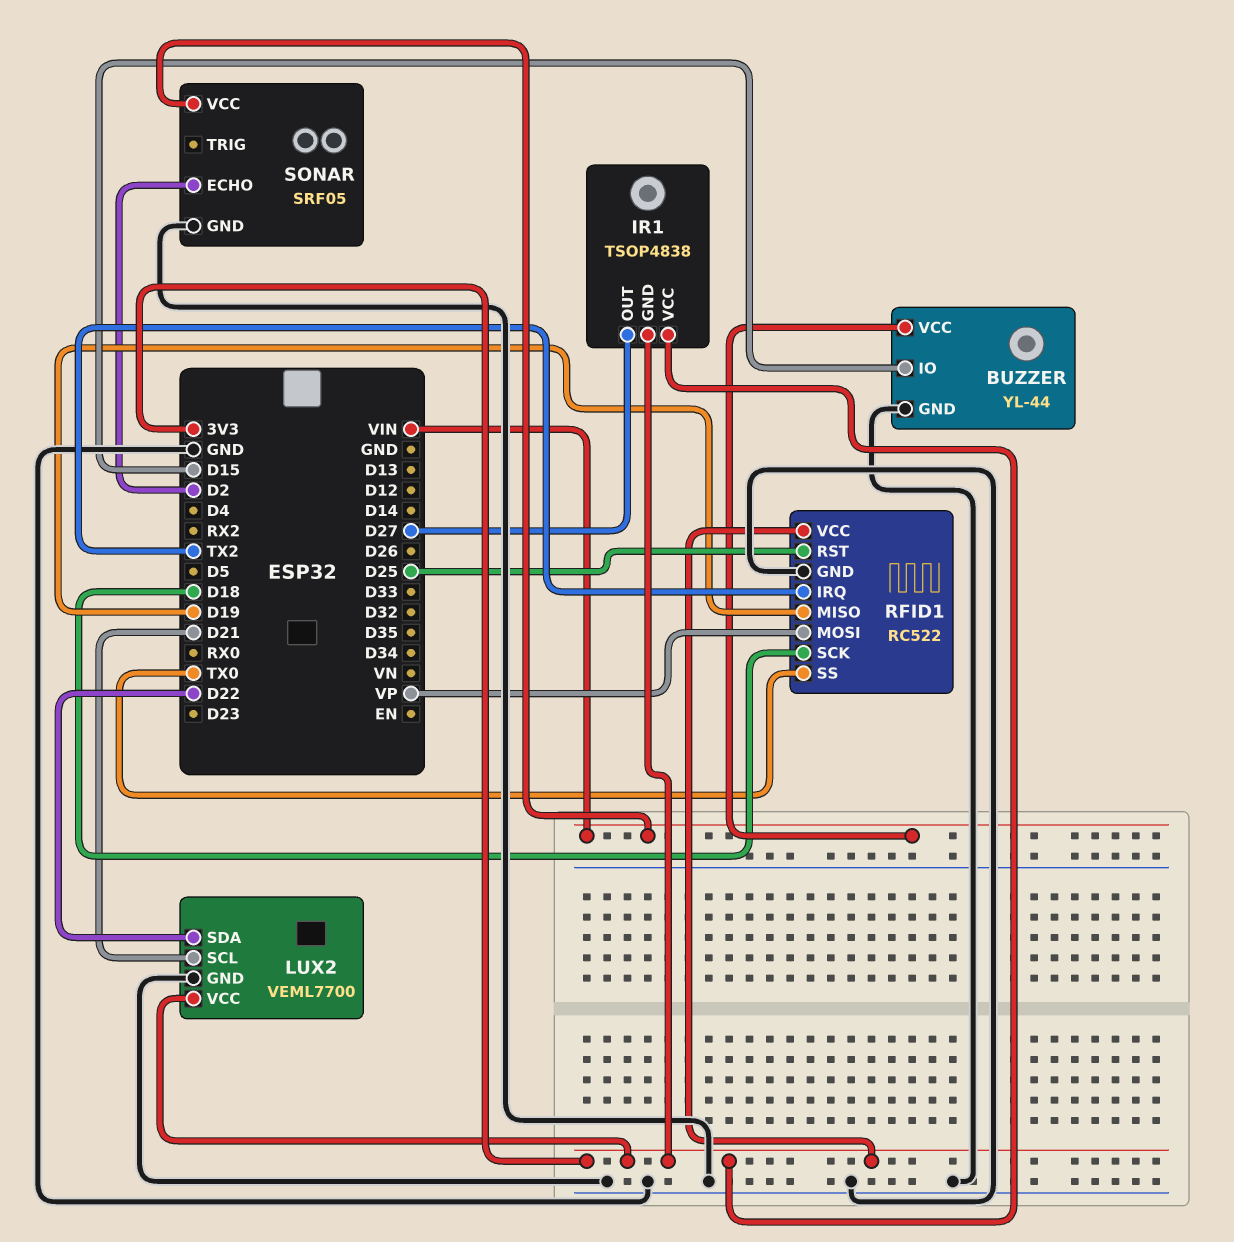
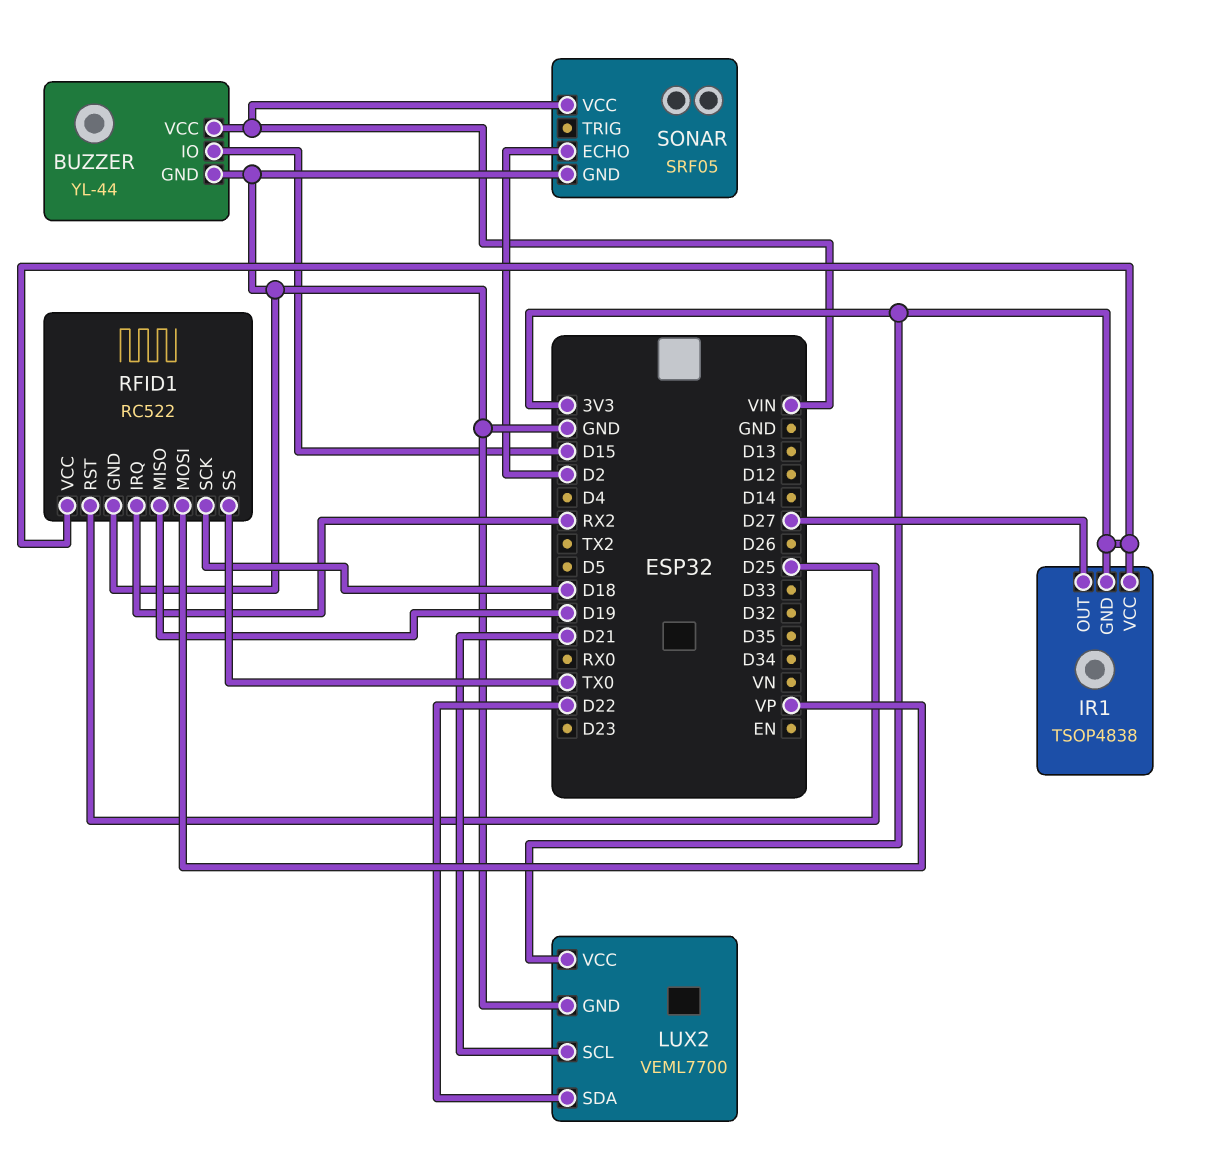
RFID1 pin IRQ: TX2 -> RX2

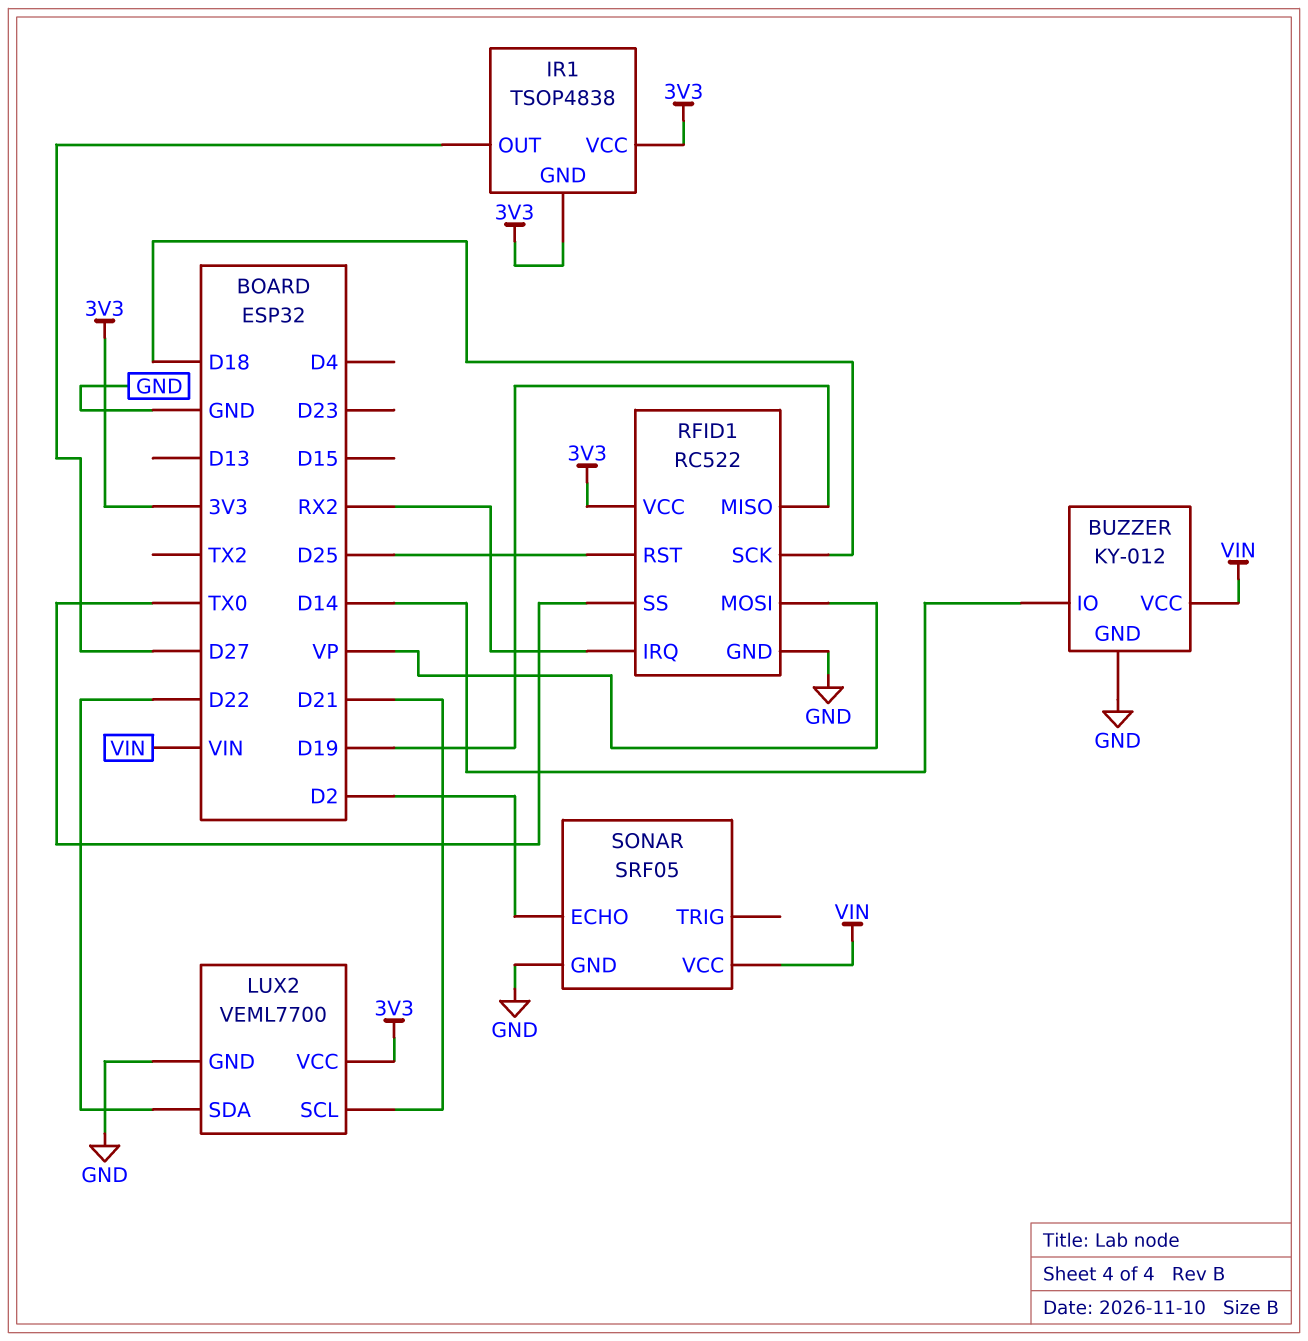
BUZZER: YL-44 -> KY-012
BUZZER pin IO: D15 -> D14

